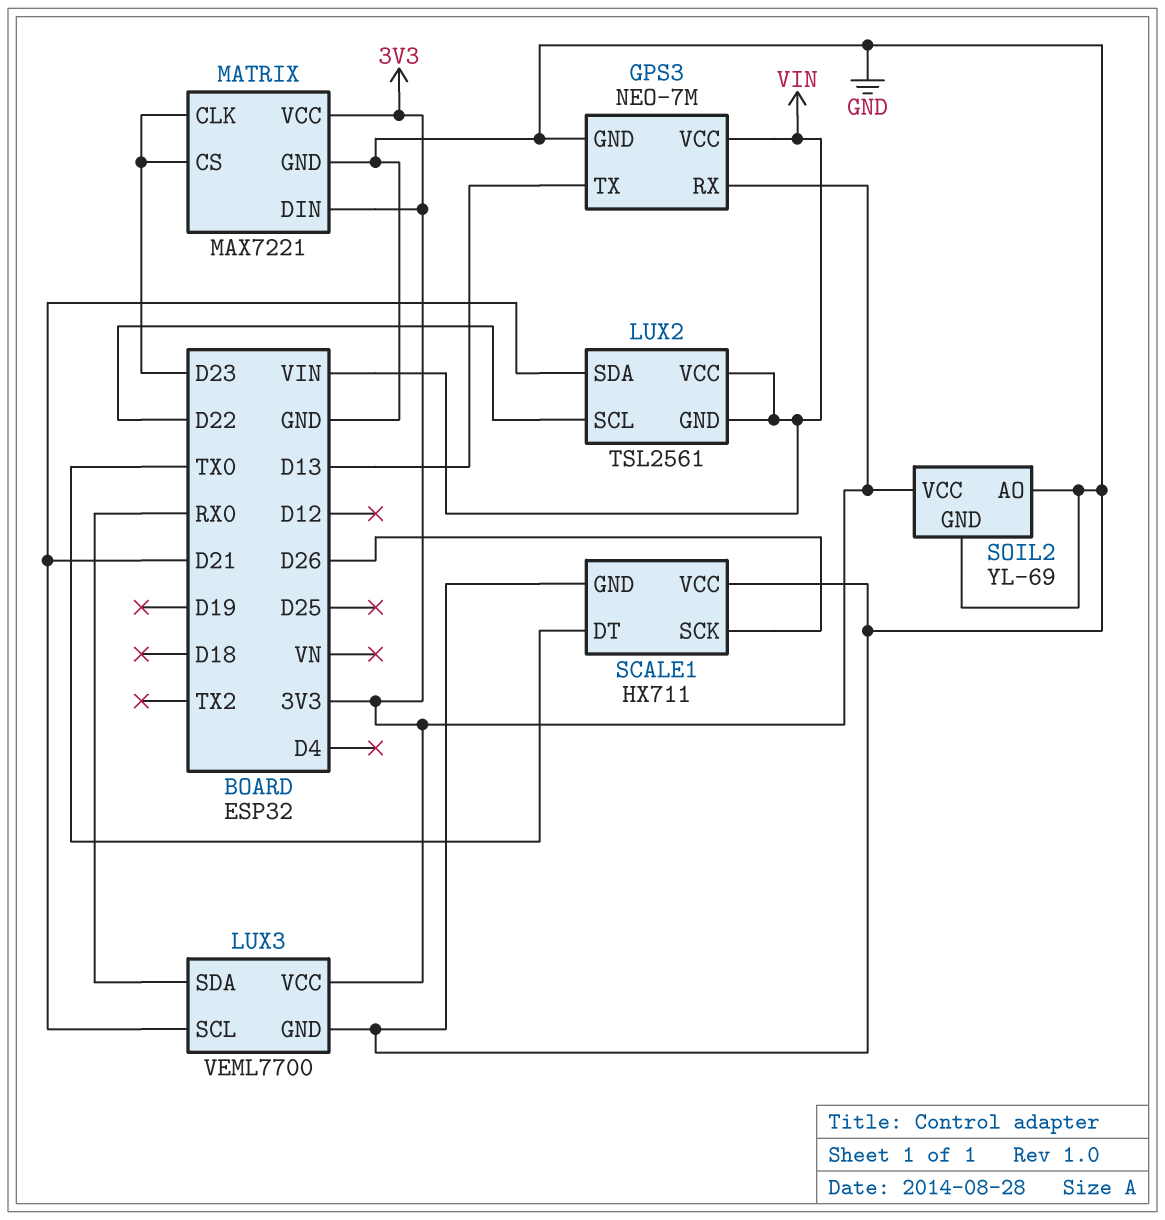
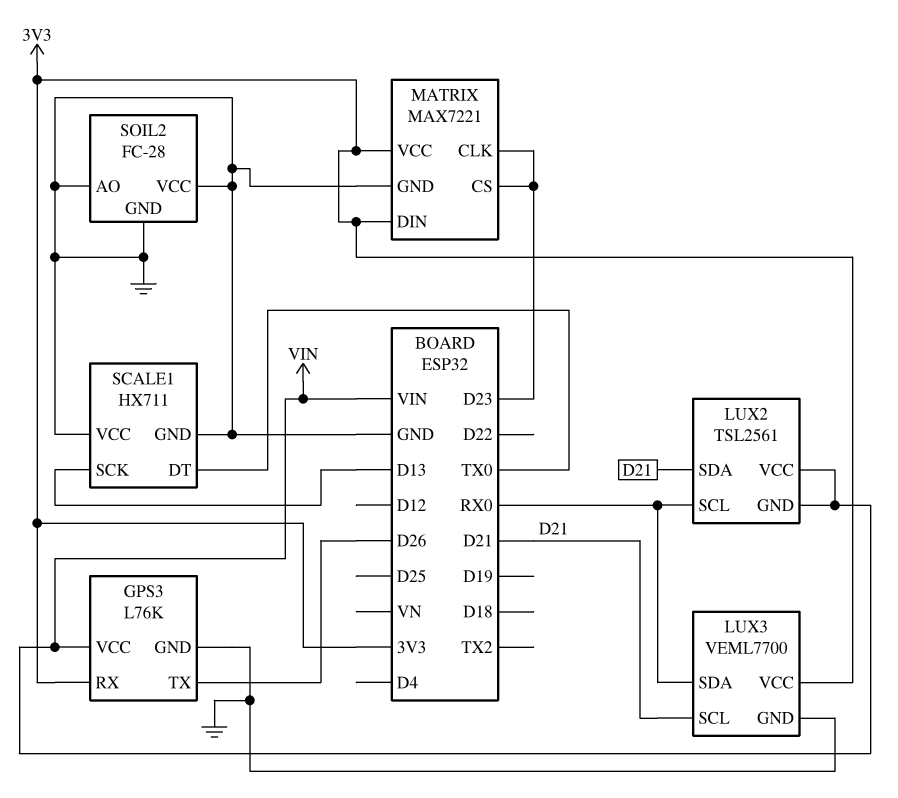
GPS3: NEO-7M -> L76K
GPS3 pin TX: D13 -> D26
LUX2 pin SCL: D22 -> RX0
SCALE1 pin SCK: D26 -> D13
SOIL2: YL-69 -> FC-28
SOIL2 pin VCC: 3V3 -> GND

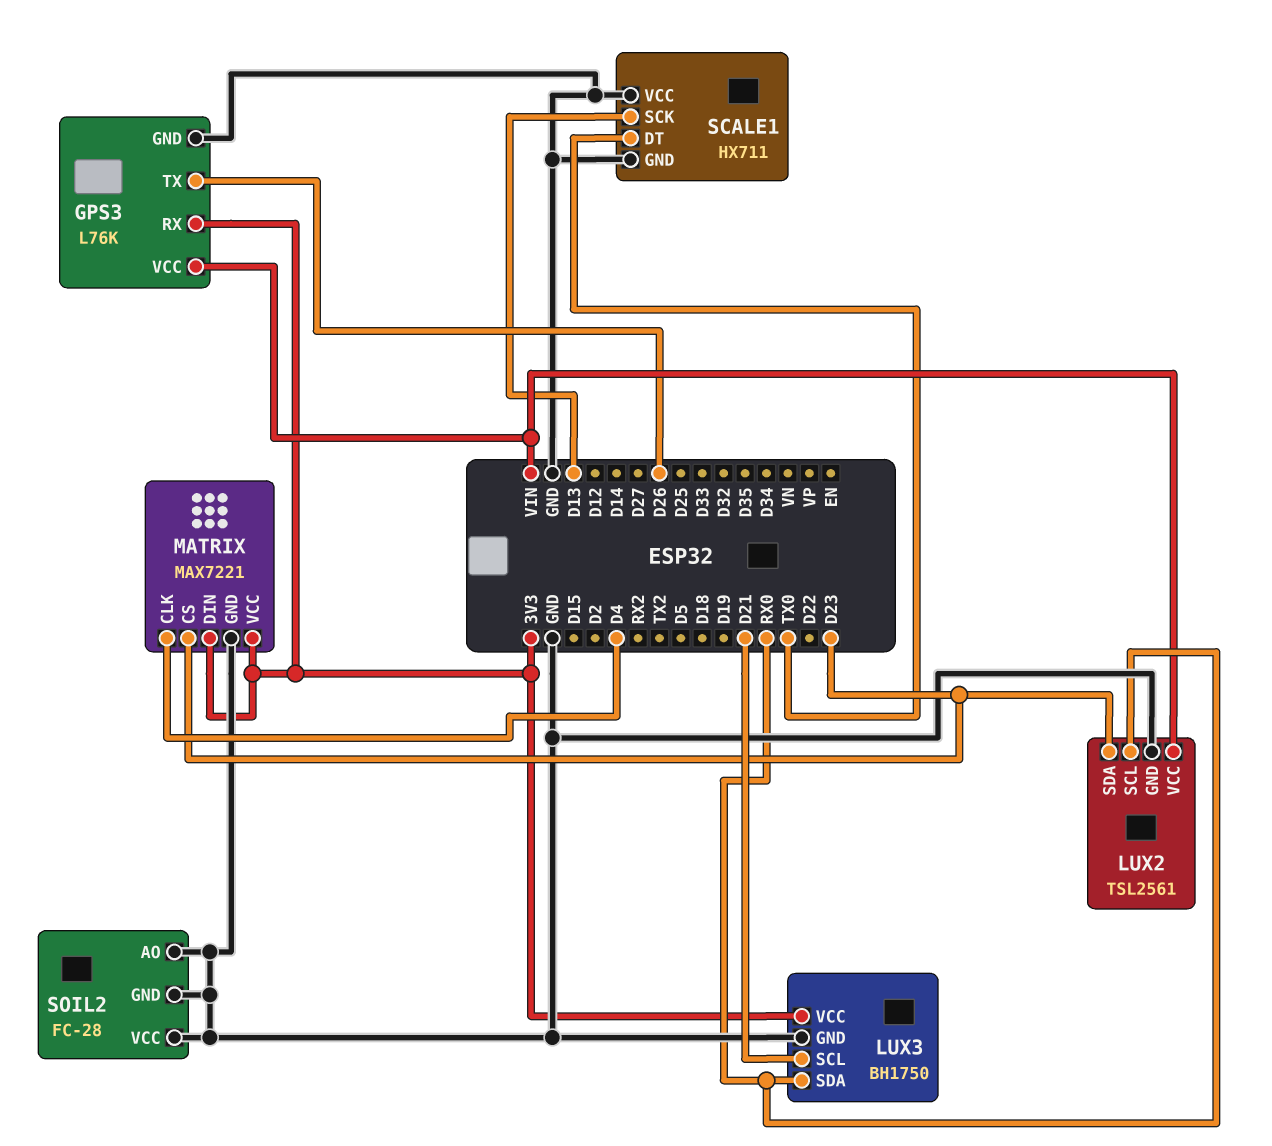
LUX2 pin GND: VIN -> GND
LUX2 pin SDA: D21 -> D23
LUX3: VEML7700 -> BH1750
MATRIX pin CLK: D23 -> D4

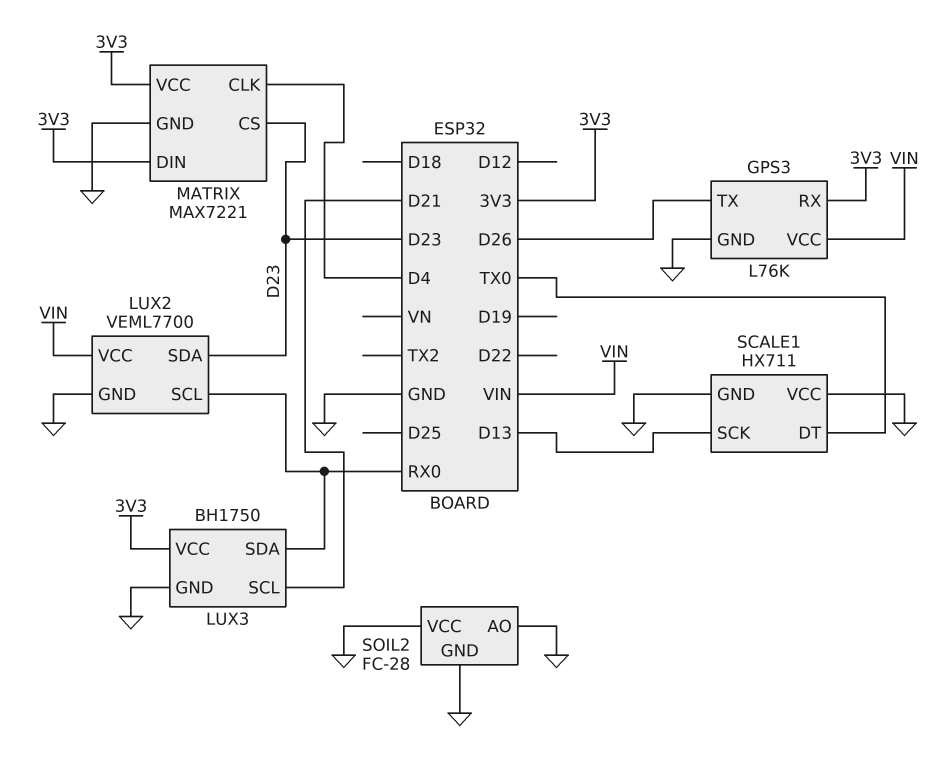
LUX2: TSL2561 -> VEML7700

